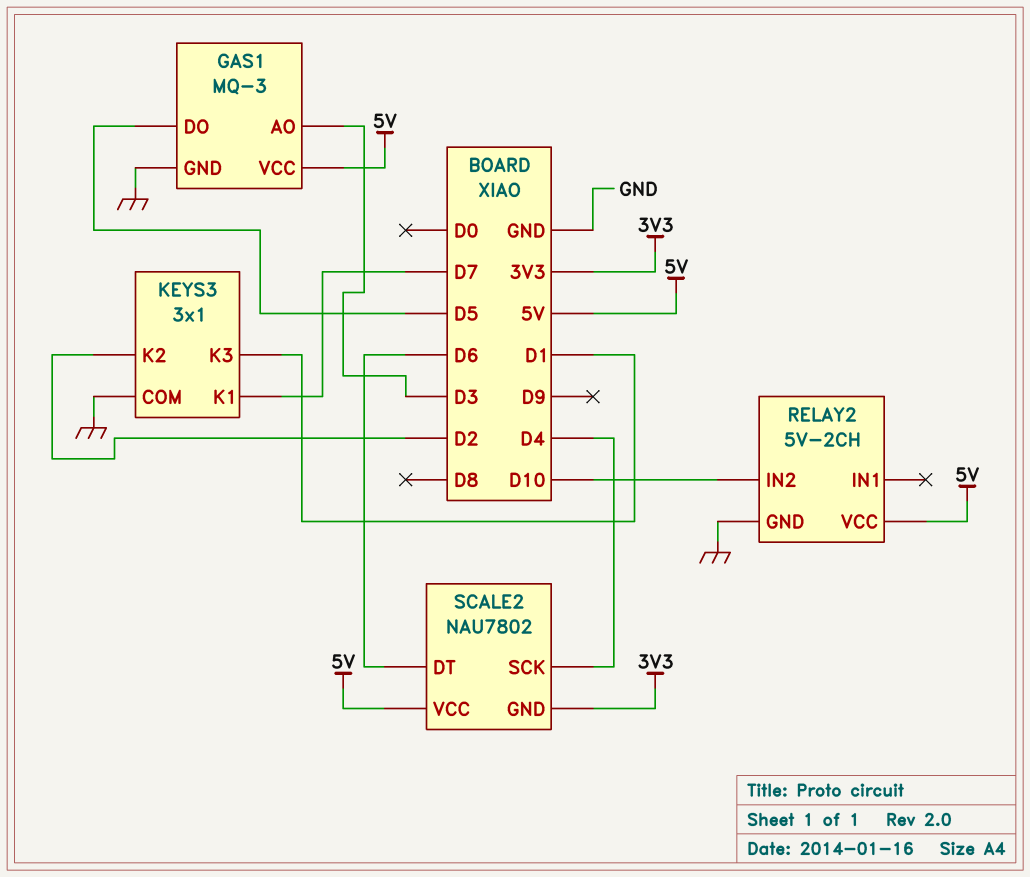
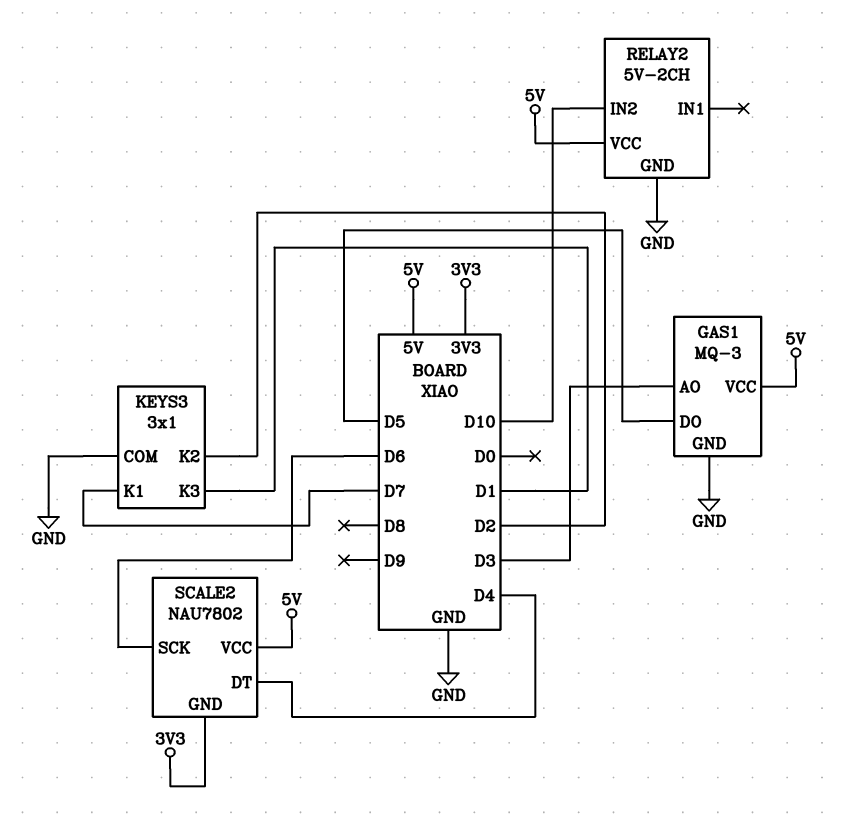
SCALE2 pin DT: D6 -> D4
SCALE2 pin SCK: D4 -> D6

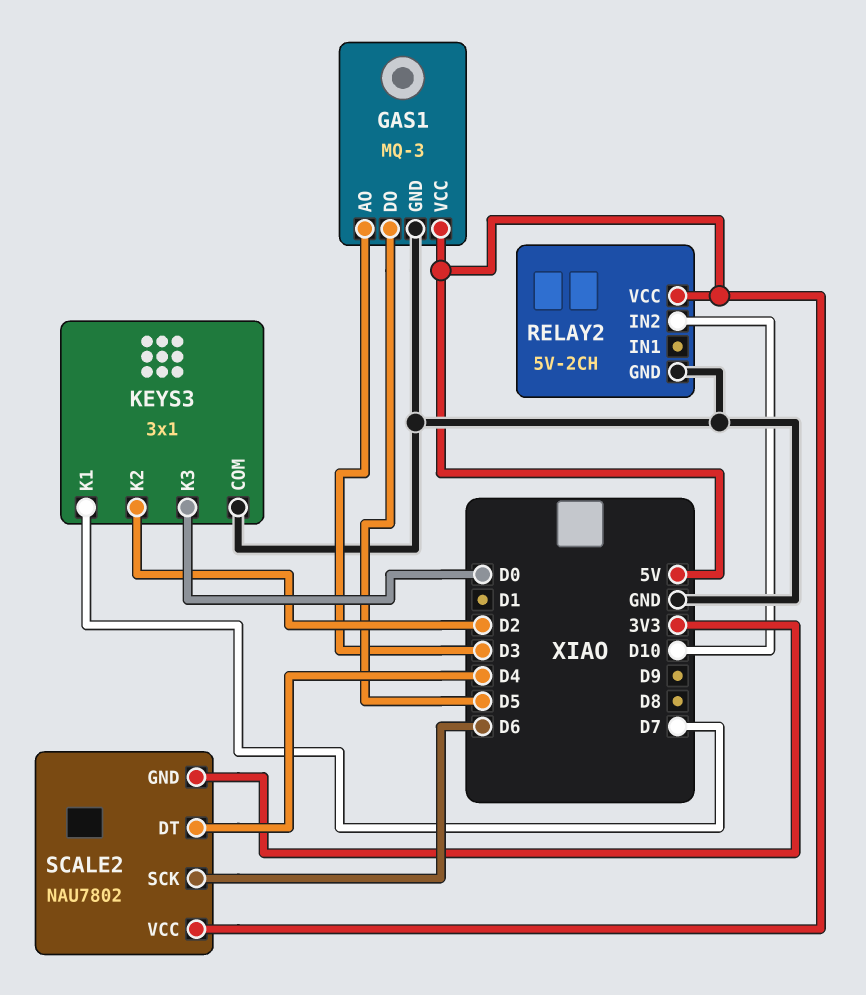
KEYS3 pin K3: D1 -> D0

